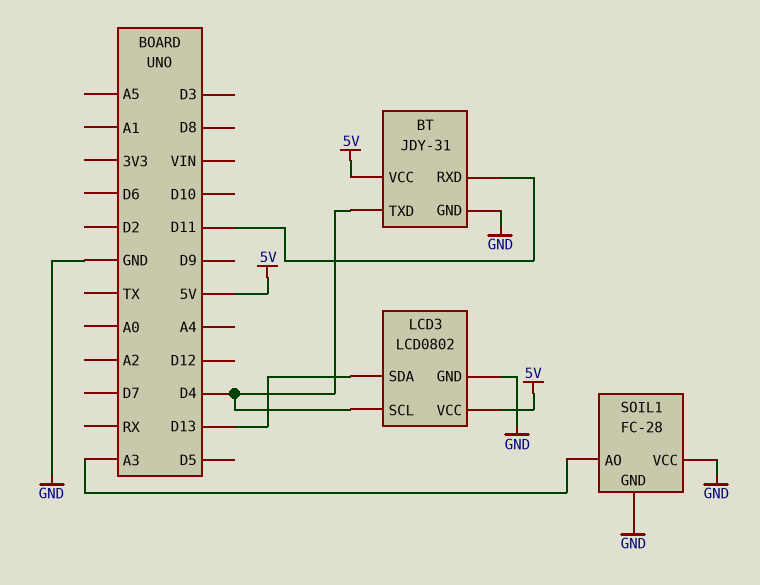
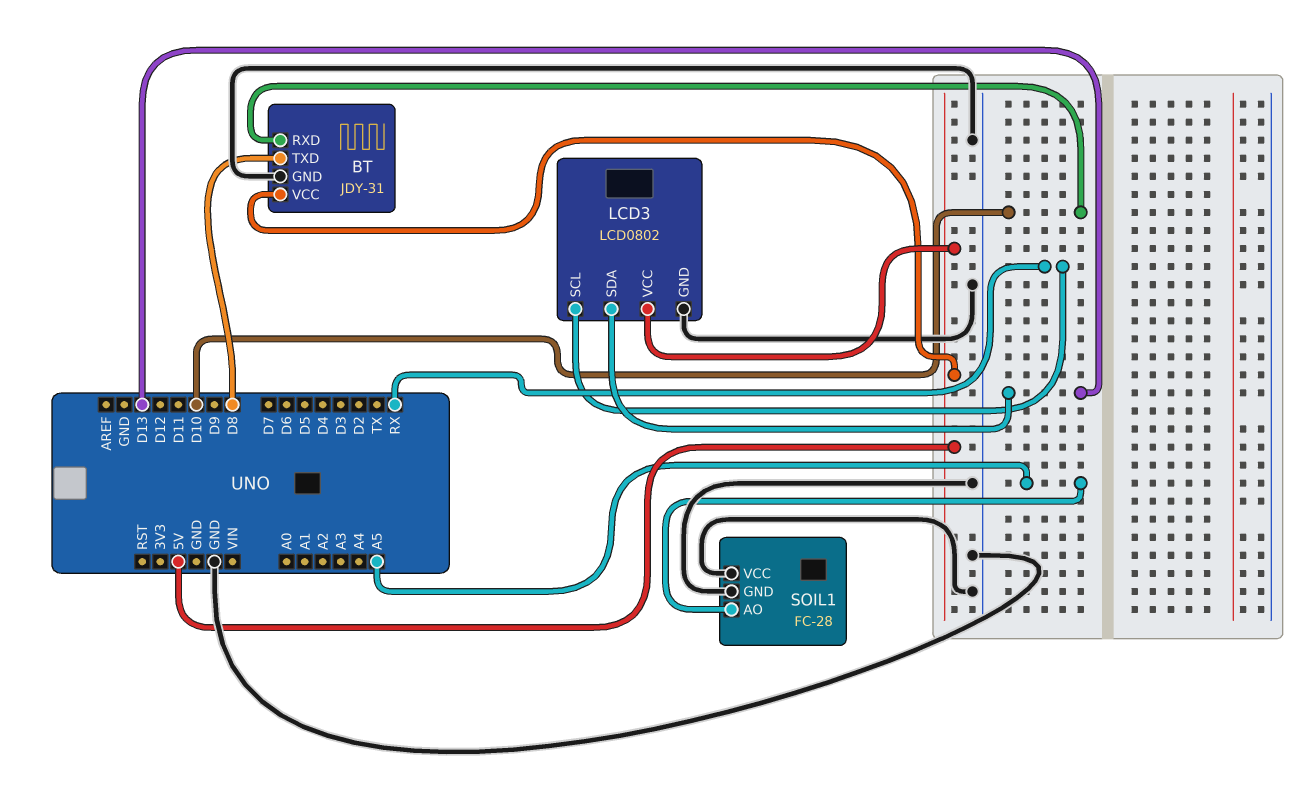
BT pin RXD: D11 -> D10
BT pin TXD: D4 -> D8
LCD3 pin SCL: D4 -> RX
SOIL1 pin AO: A3 -> A5

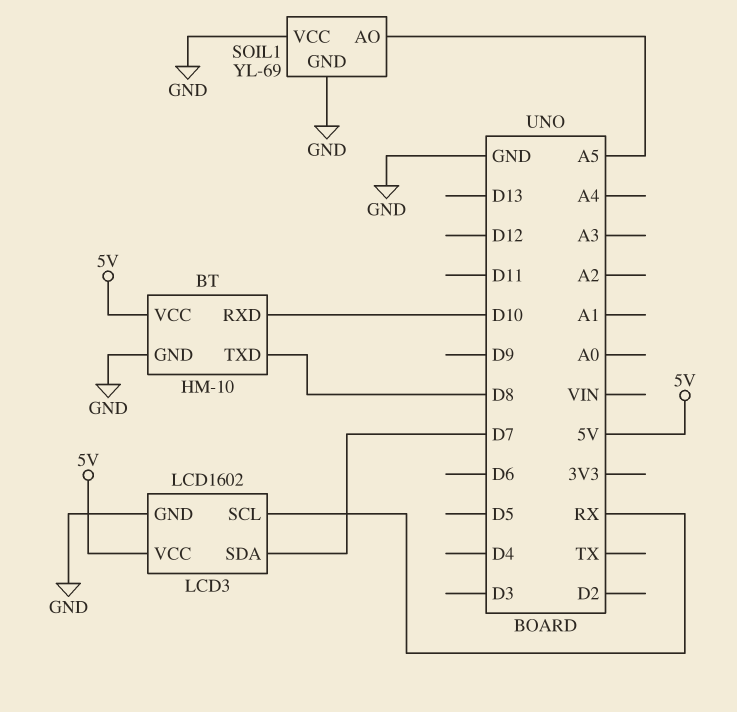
BT: JDY-31 -> HM-10
LCD3: LCD0802 -> LCD1602
LCD3 pin SDA: D13 -> D7
SOIL1: FC-28 -> YL-69

